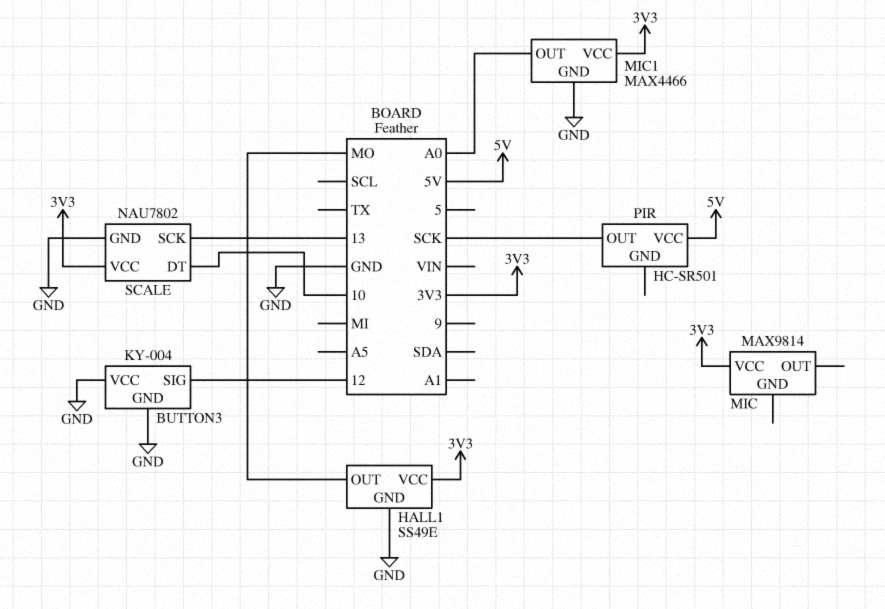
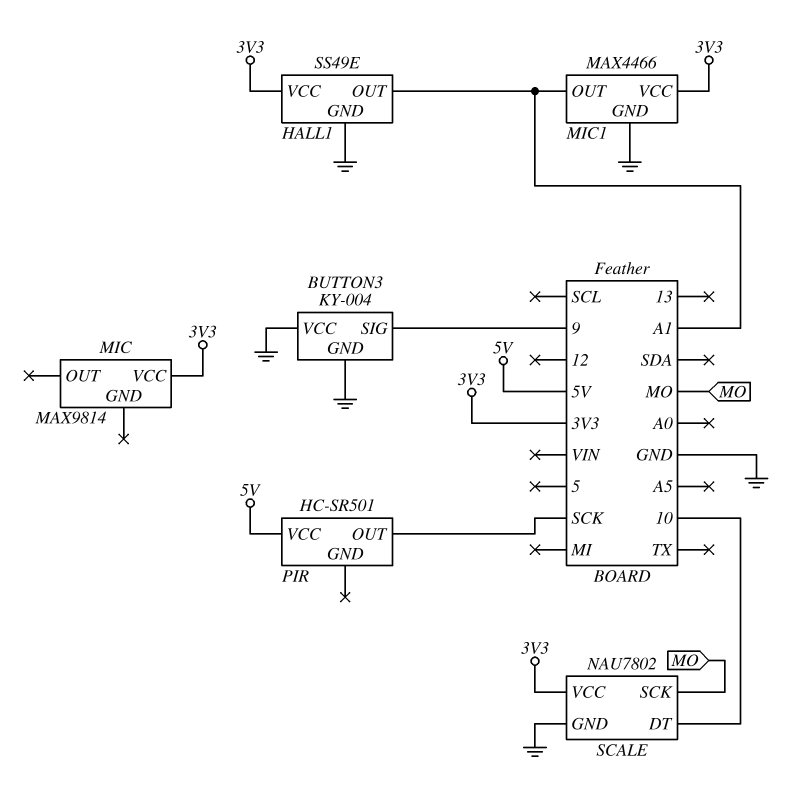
BUTTON3 pin SIG: 12 -> 9
HALL1 pin OUT: MO -> A1
MIC1 pin OUT: A0 -> A1
SCALE pin SCK: 13 -> MO

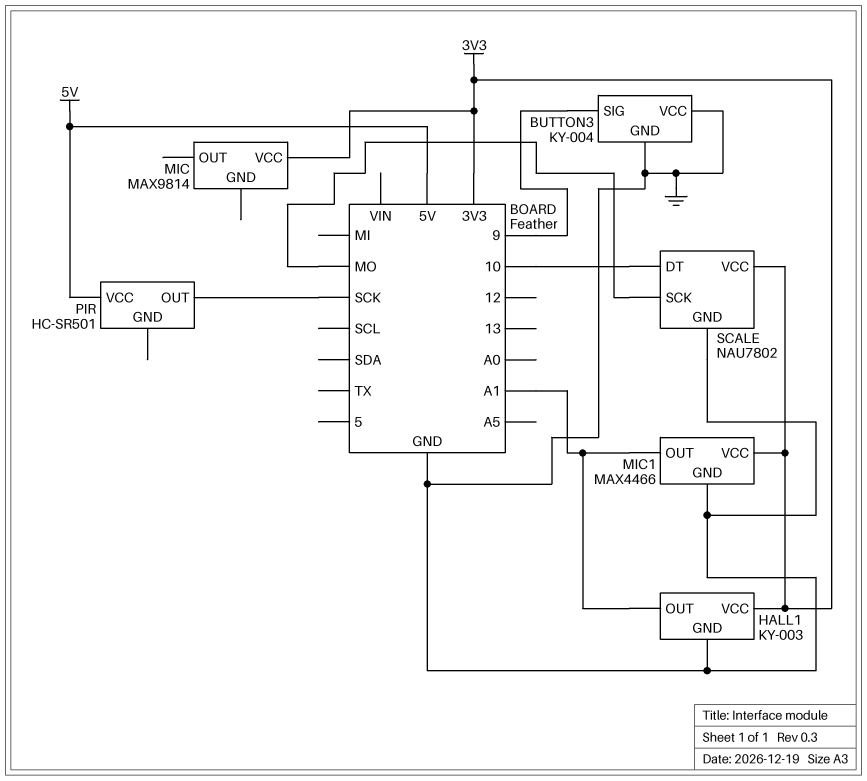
HALL1: SS49E -> KY-003

